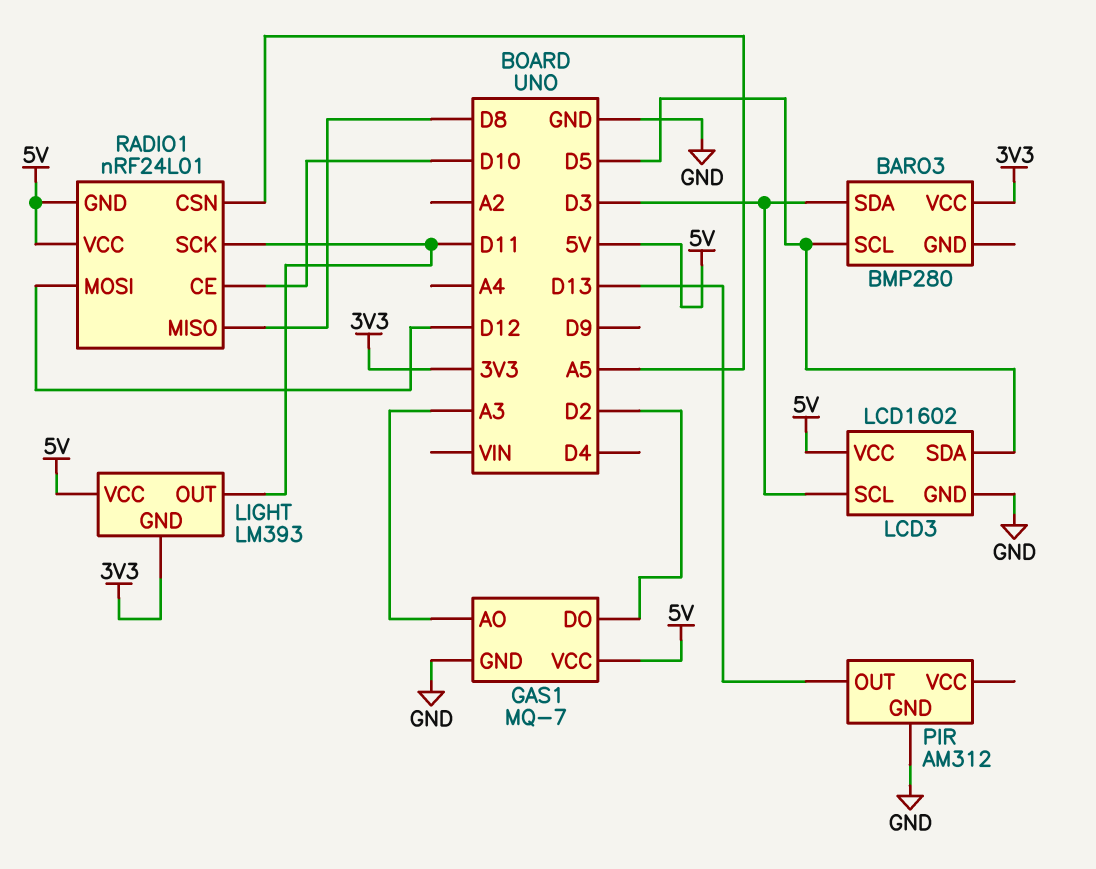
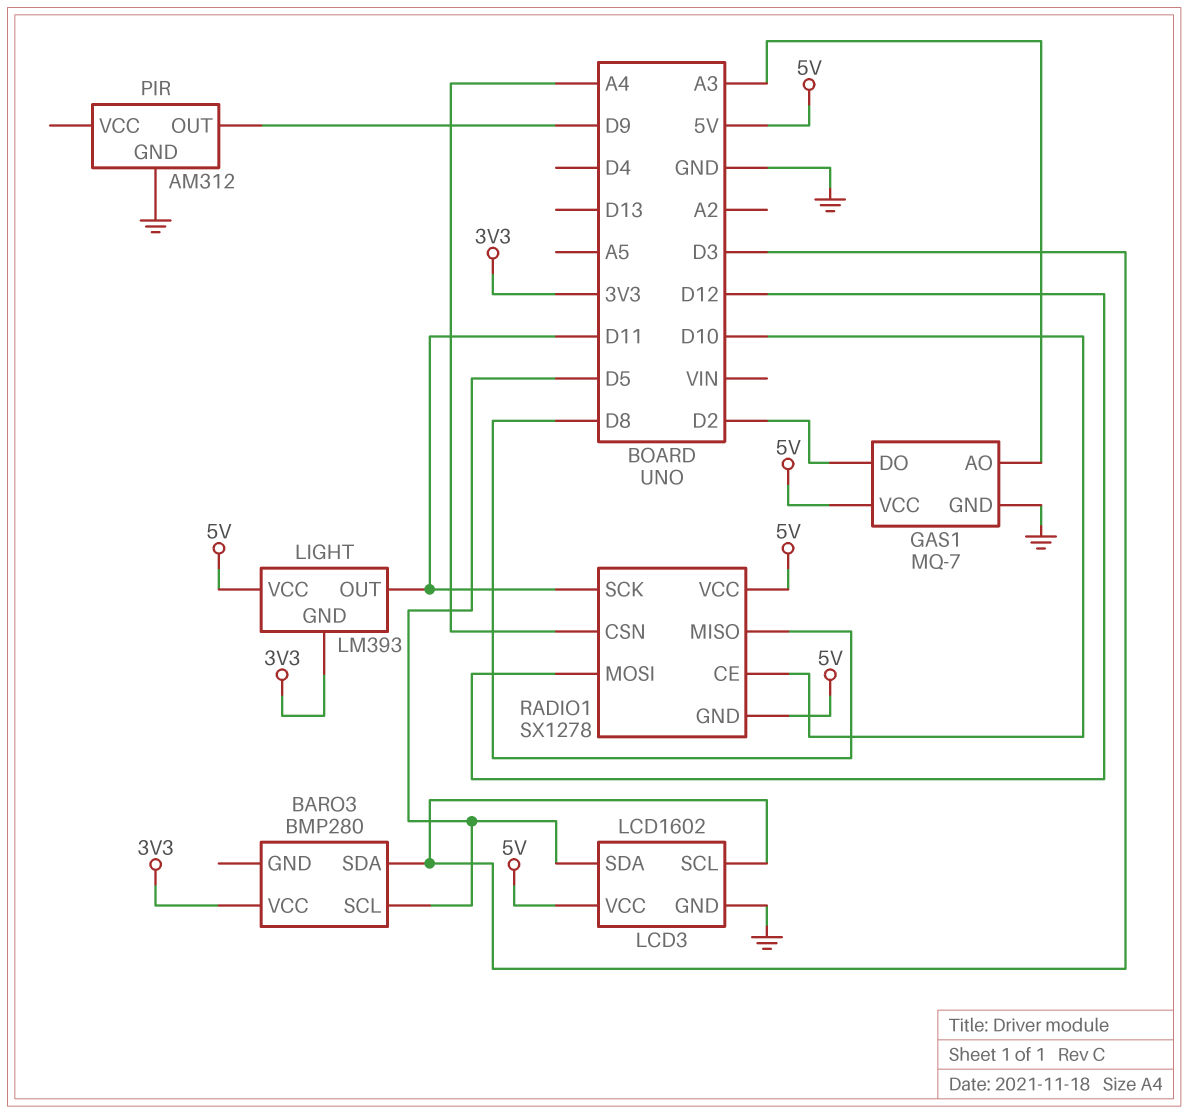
PIR pin OUT: D13 -> D9
RADIO1: nRF24L01 -> SX1278
RADIO1 pin CSN: A5 -> A4

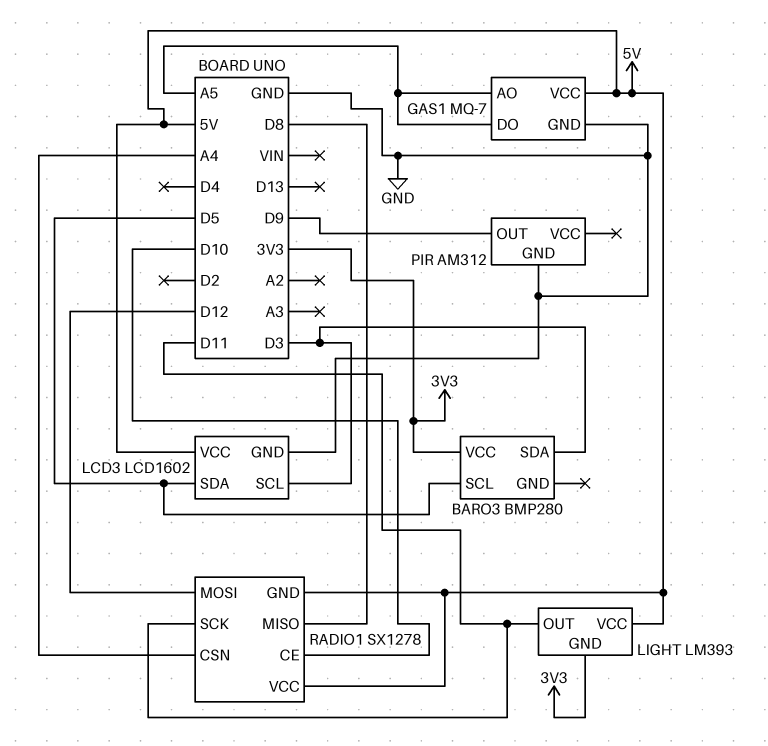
GAS1 pin AO: A3 -> A5
GAS1 pin DO: D2 -> A5

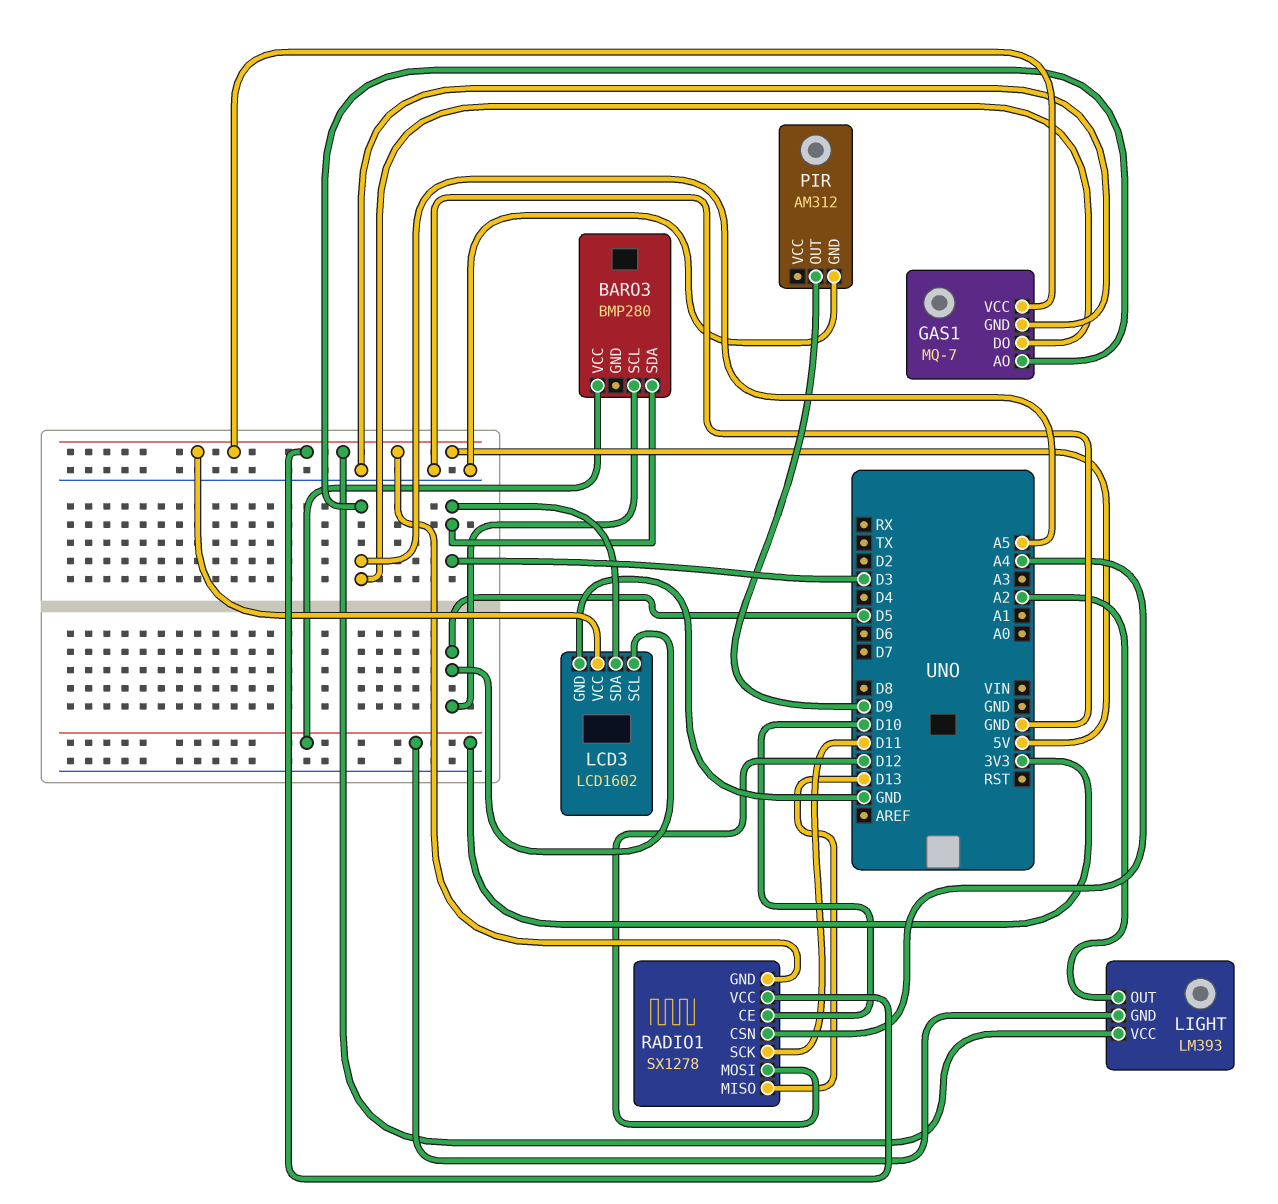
LCD3 pin SCL: D3 -> D5
LCD3 pin SDA: D5 -> D3
LIGHT pin OUT: D11 -> A2
RADIO1 pin MISO: D8 -> D13

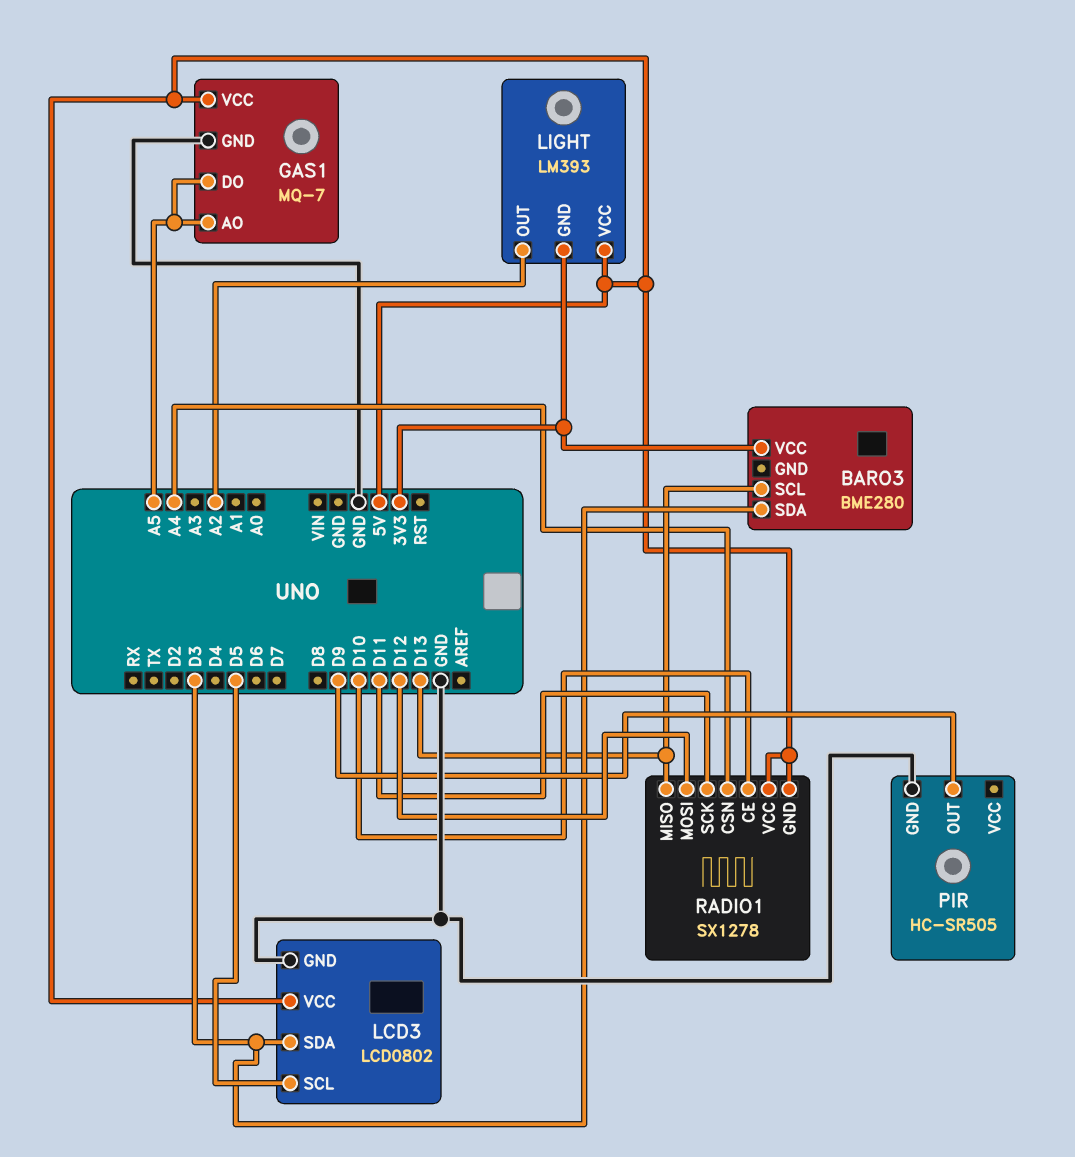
BARO3: BMP280 -> BME280
BARO3 pin SCL: D5 -> D13
LCD3: LCD1602 -> LCD0802
PIR: AM312 -> HC-SR505

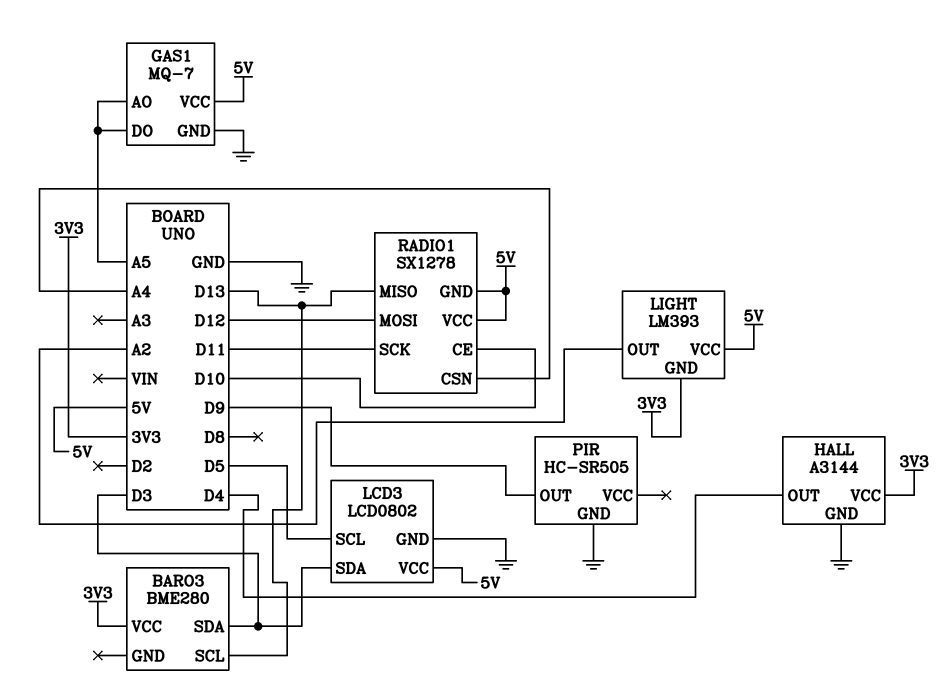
HALL: none -> A3144
HALL pin GND: none -> GND
HALL pin OUT: none -> D4
HALL pin VCC: none -> 3V3

